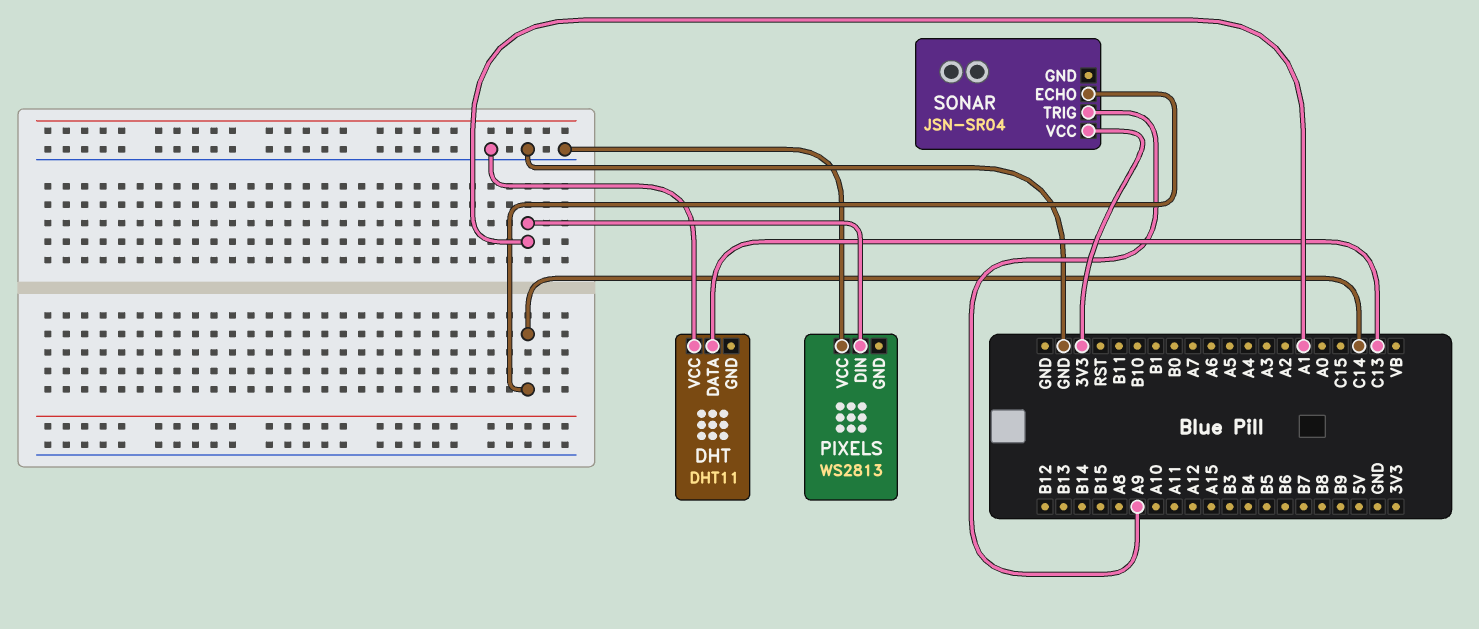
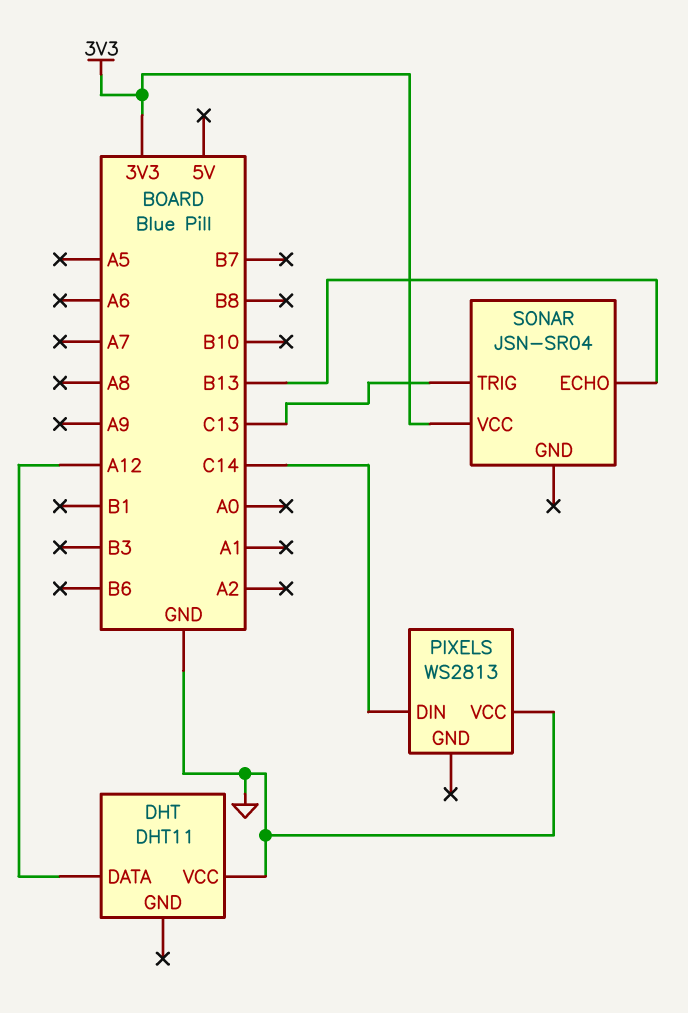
DHT pin DATA: C13 -> A12
PIXELS pin DIN: A1 -> C14
SONAR pin ECHO: C14 -> B13
SONAR pin TRIG: A9 -> C13

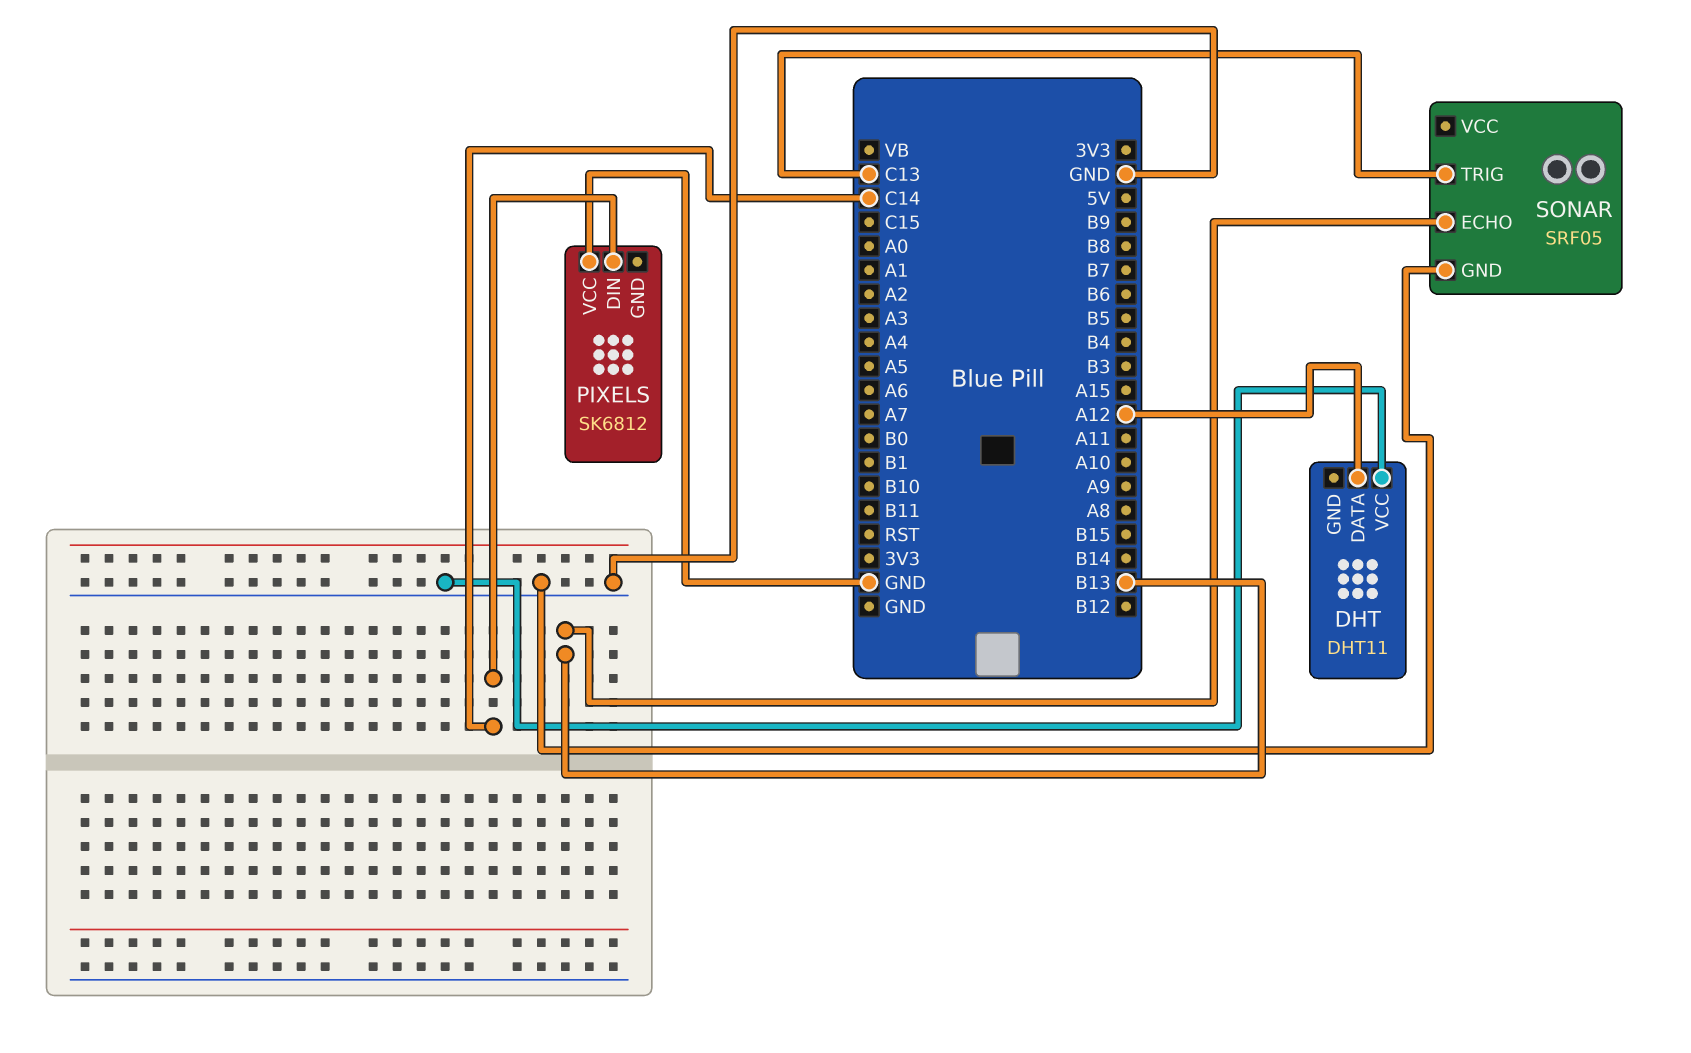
PIXELS: WS2813 -> SK6812
SONAR: JSN-SR04 -> SRF05
SONAR pin GND: none -> GND
SONAR pin VCC: 3V3 -> none

